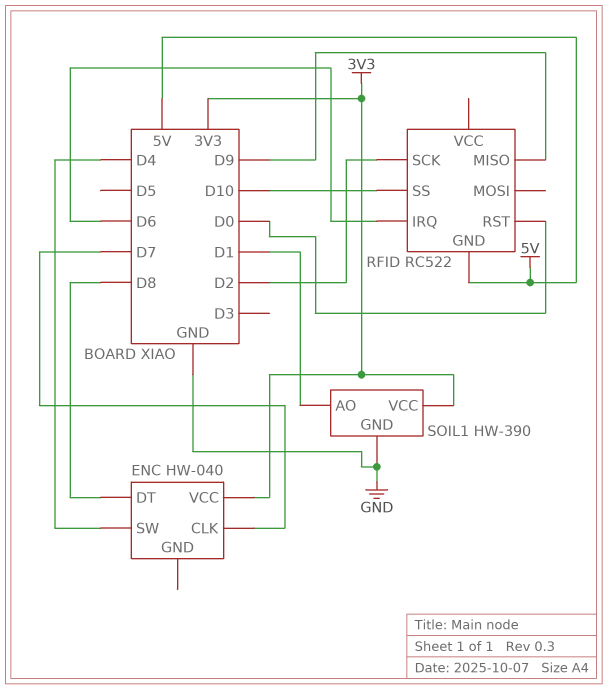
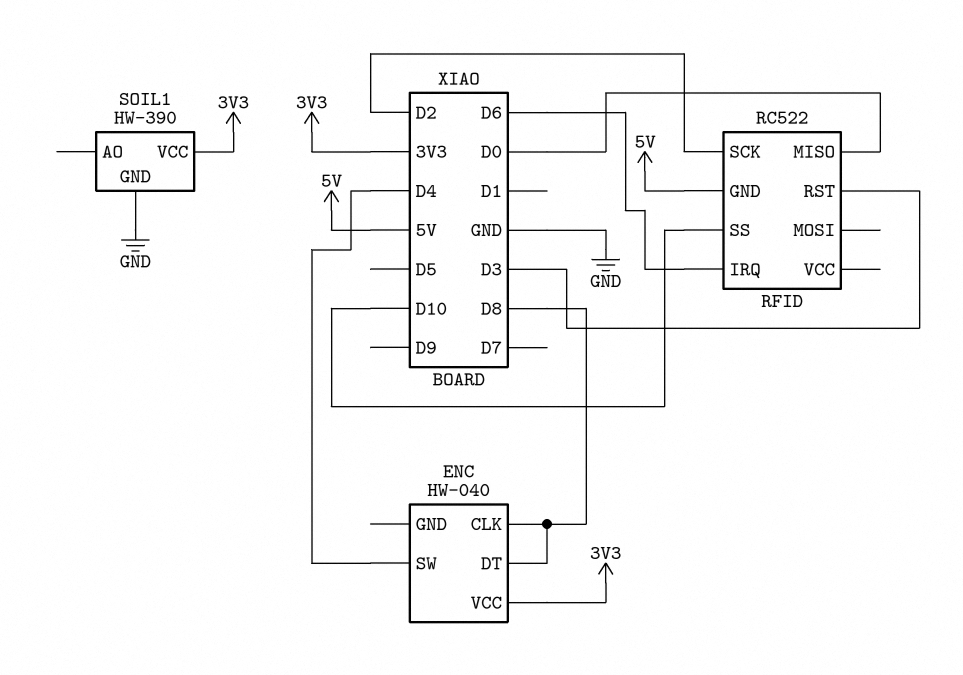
ENC pin CLK: D7 -> D8
RFID pin MISO: D9 -> D0
RFID pin RST: D0 -> D3
SOIL1 pin AO: D1 -> none

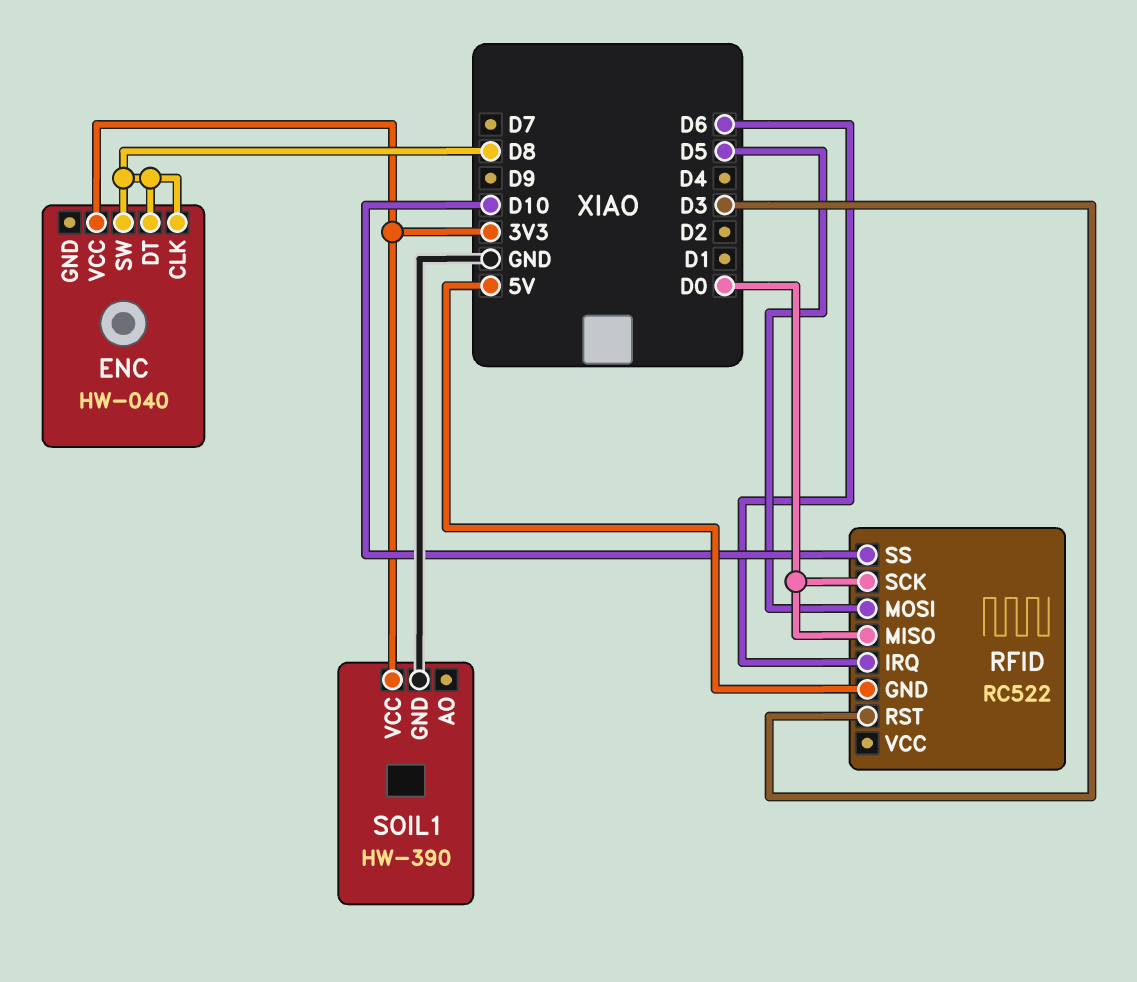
ENC pin SW: D4 -> D8
RFID pin MOSI: none -> D5
RFID pin SCK: D2 -> D0

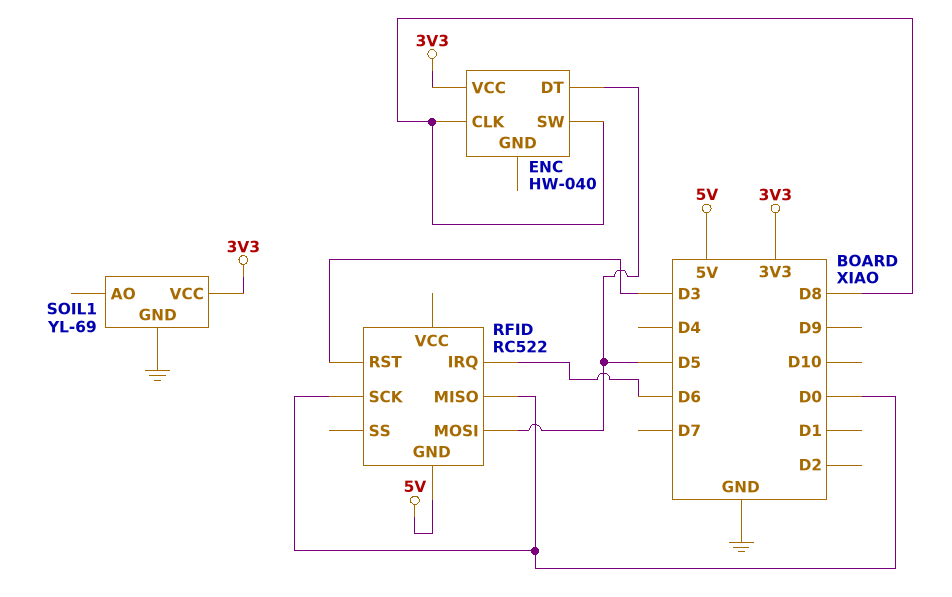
ENC pin DT: D8 -> D5
RFID pin SS: D10 -> none
SOIL1: HW-390 -> YL-69

